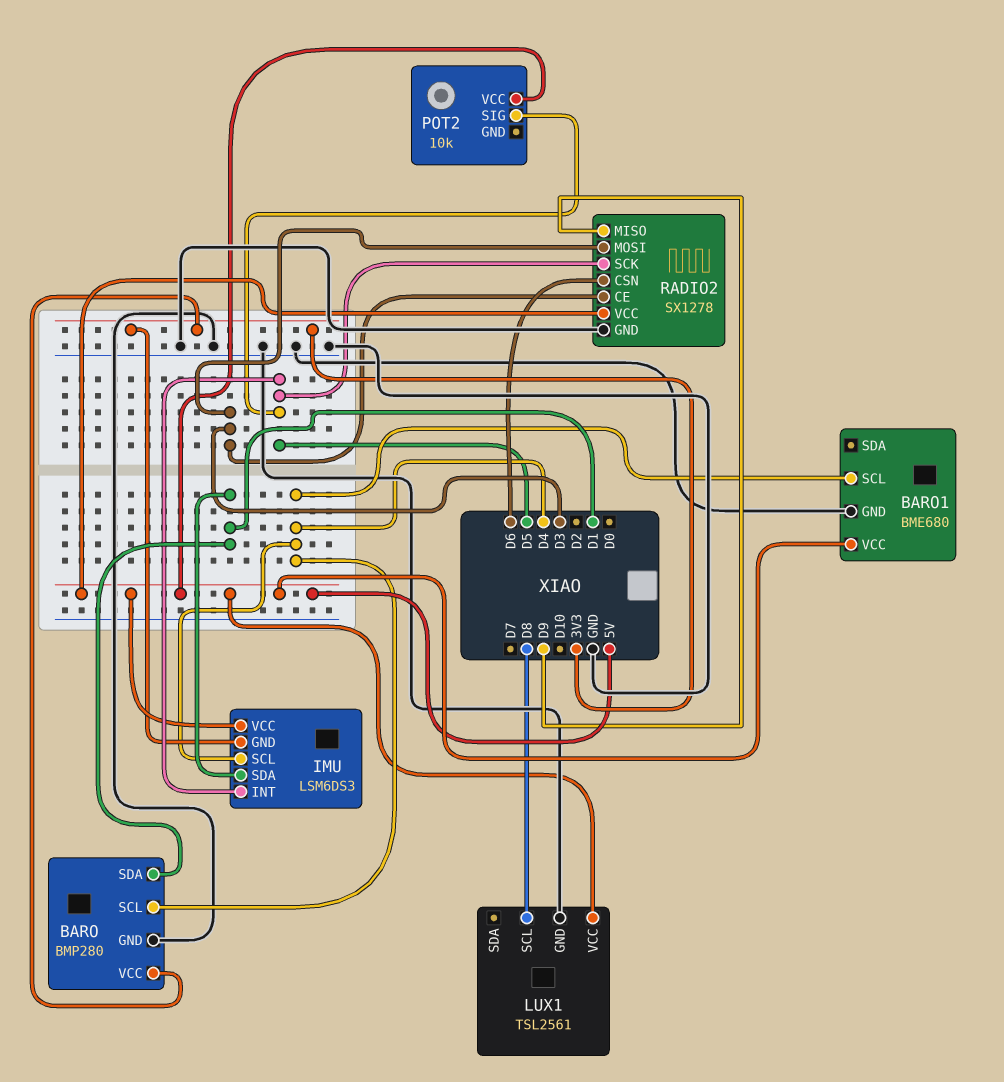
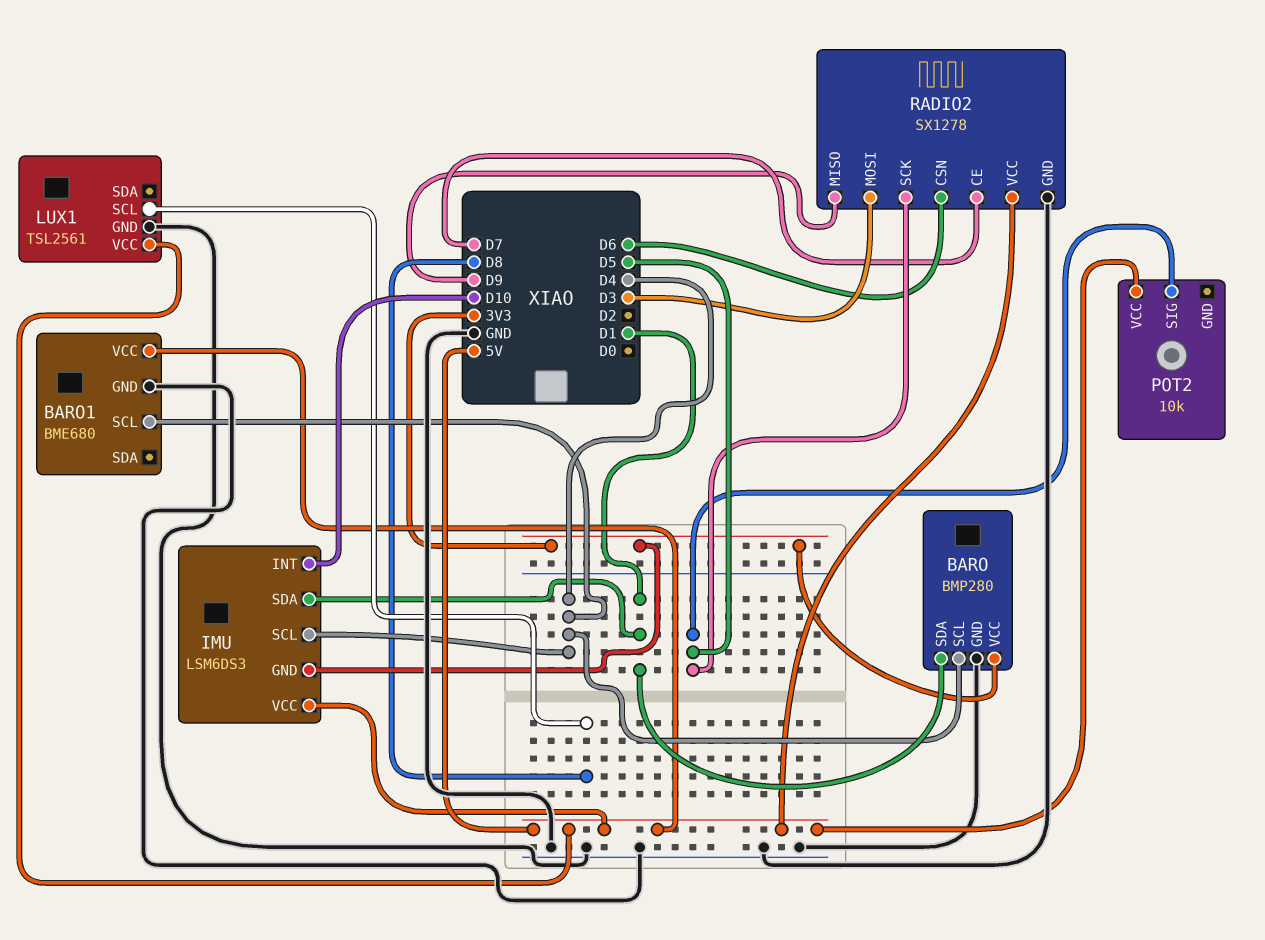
IMU pin INT: D5 -> D10
RADIO2 pin CE: D3 -> D7

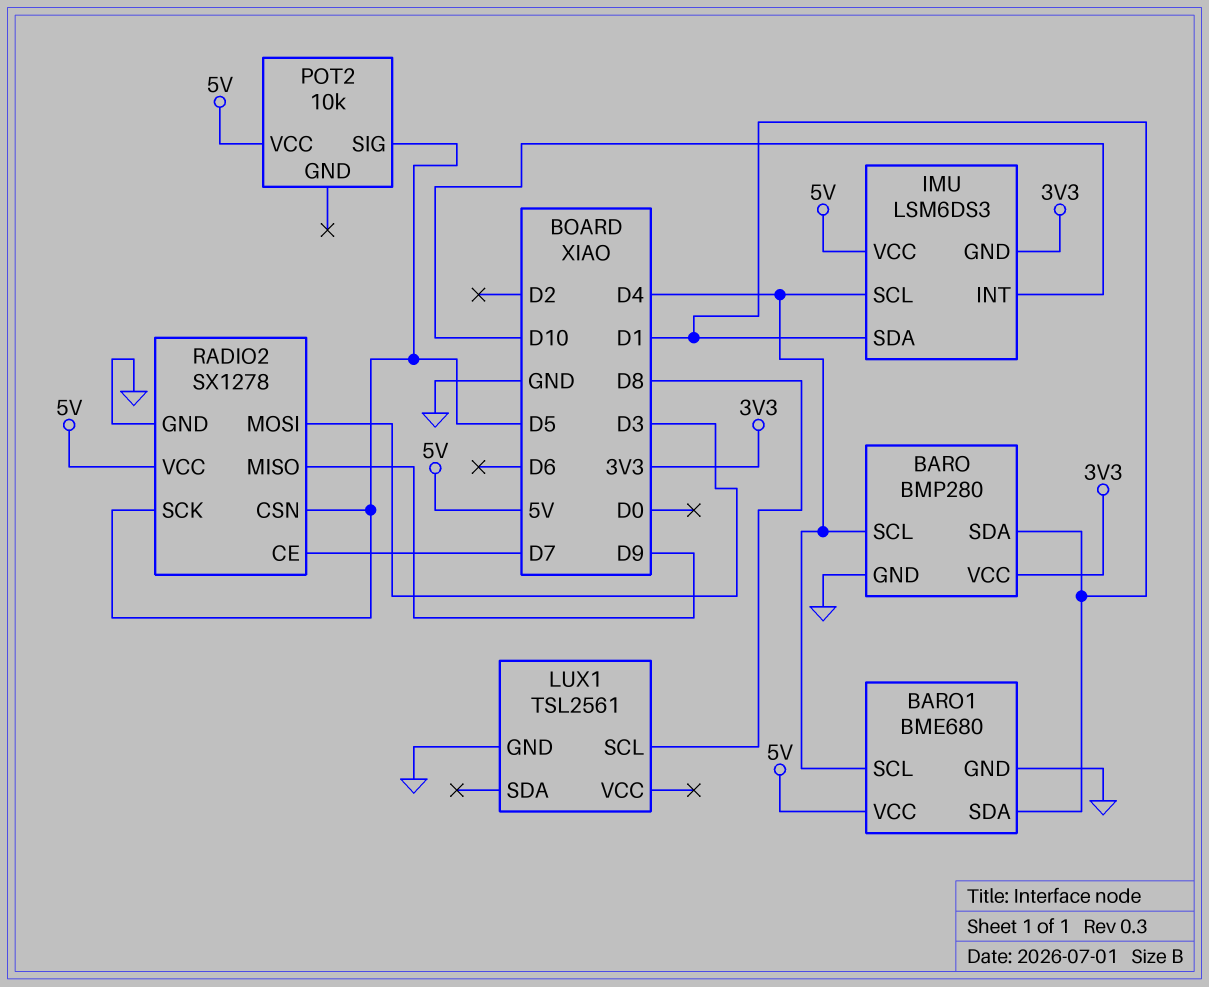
BARO1 pin SDA: none -> D1
LUX1 pin VCC: 5V -> none
RADIO2 pin CSN: D6 -> D5

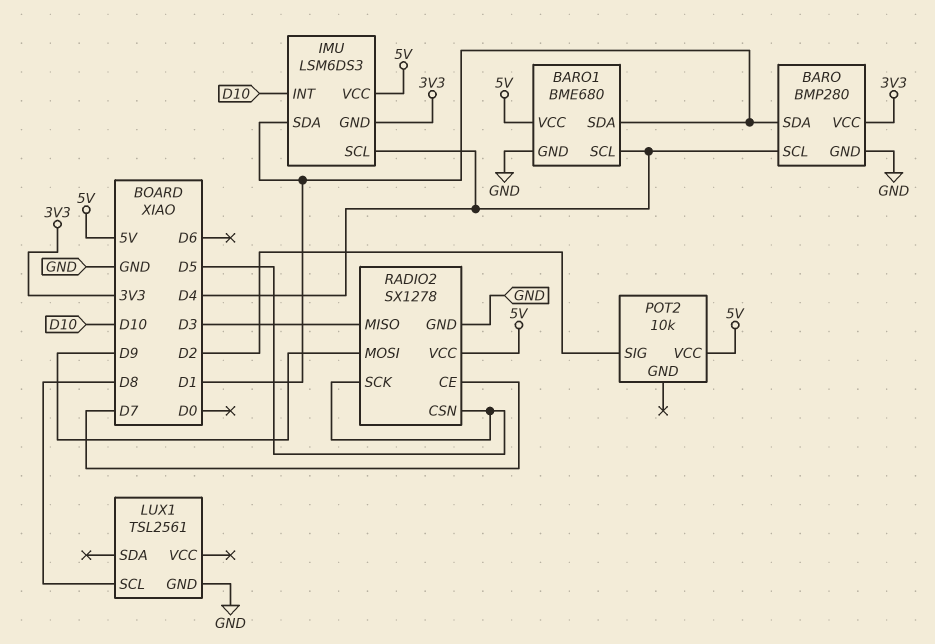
POT2 pin SIG: D5 -> D2
RADIO2 pin MISO: D9 -> D3
RADIO2 pin MOSI: D3 -> D9

